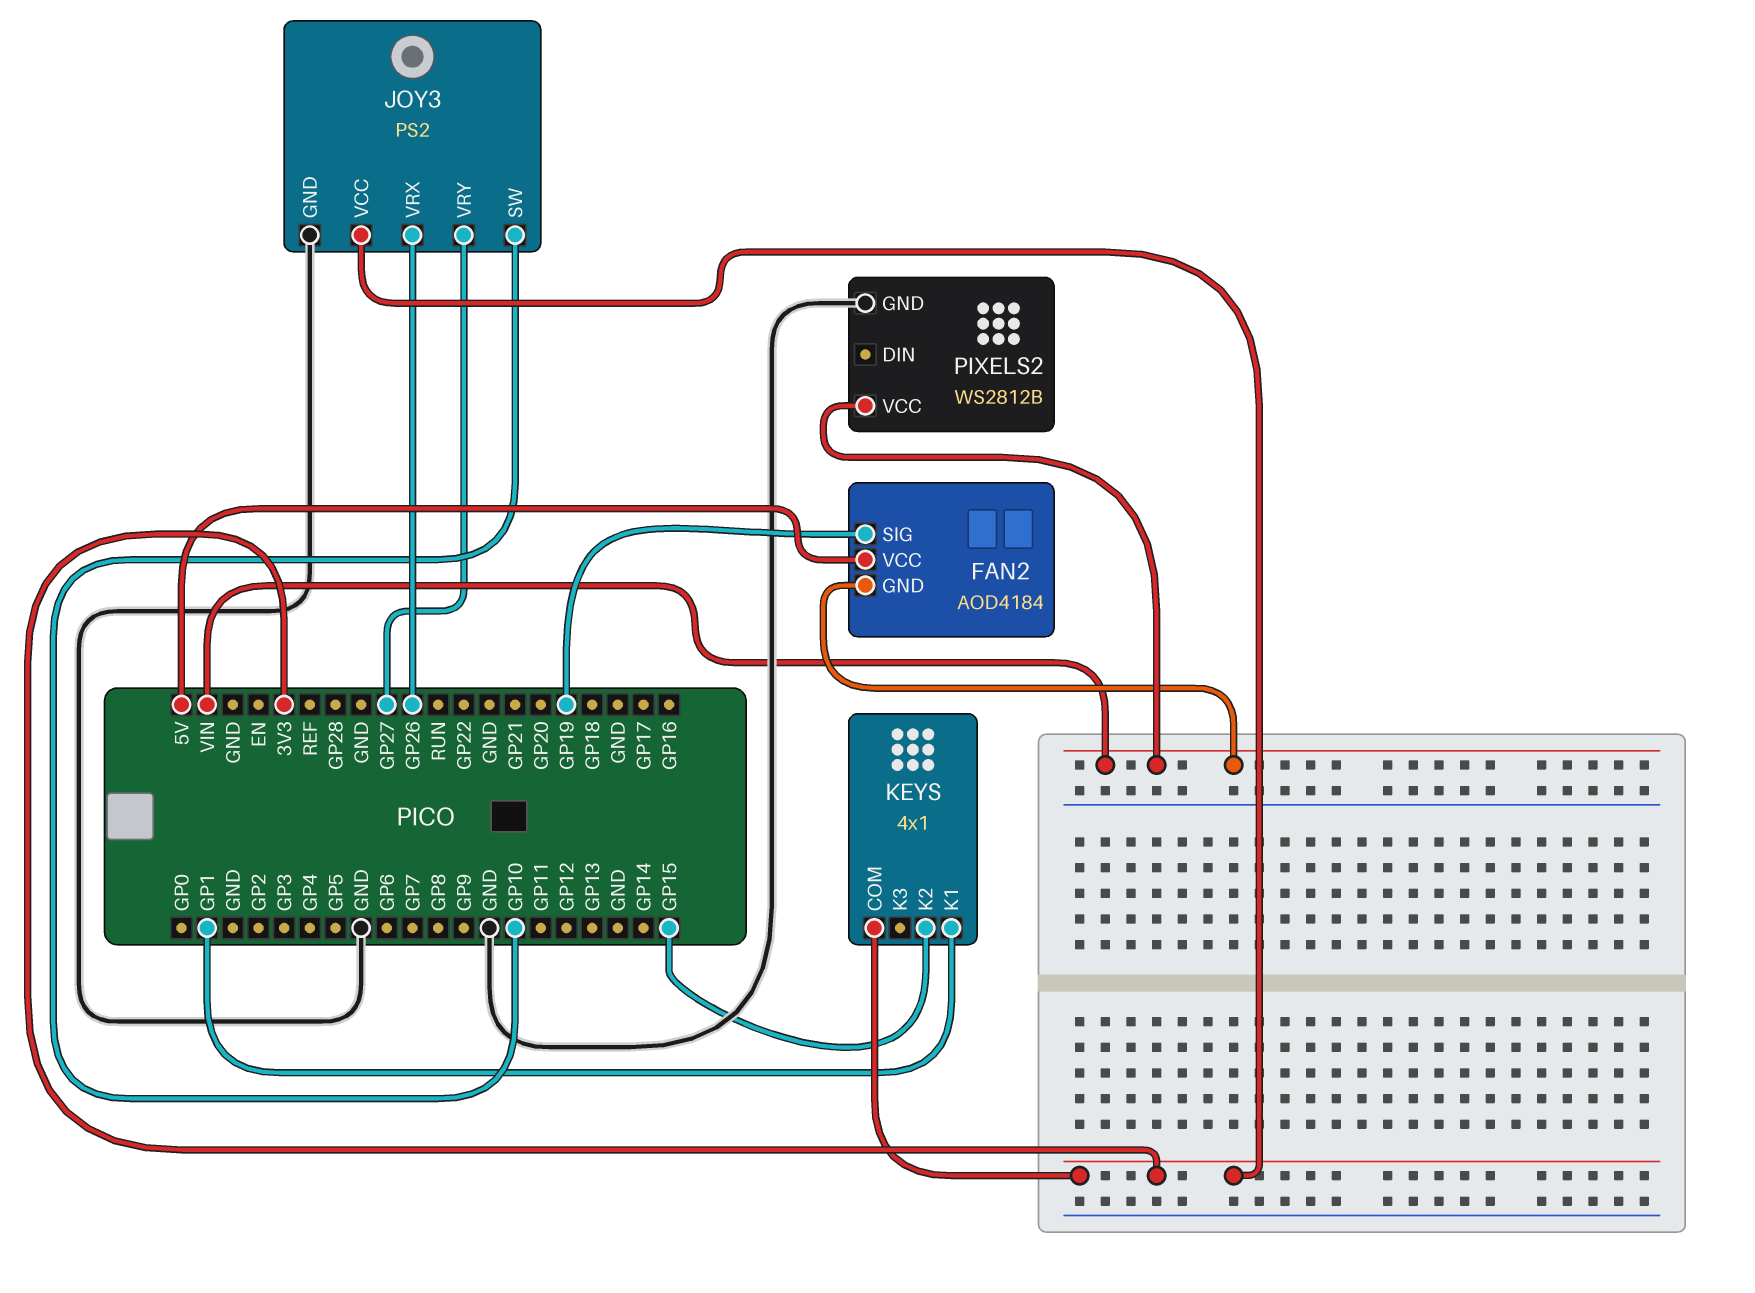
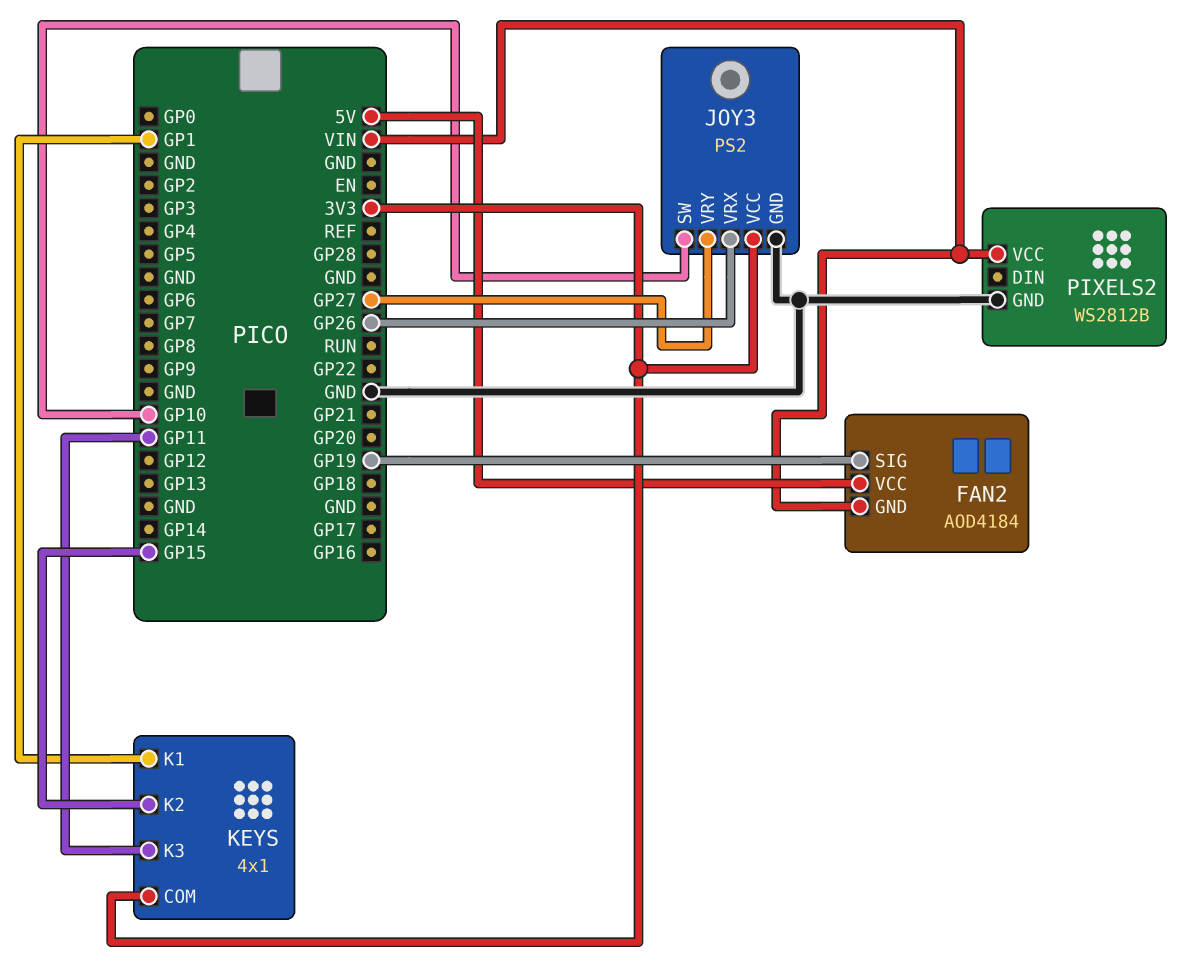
KEYS pin K3: none -> GP11

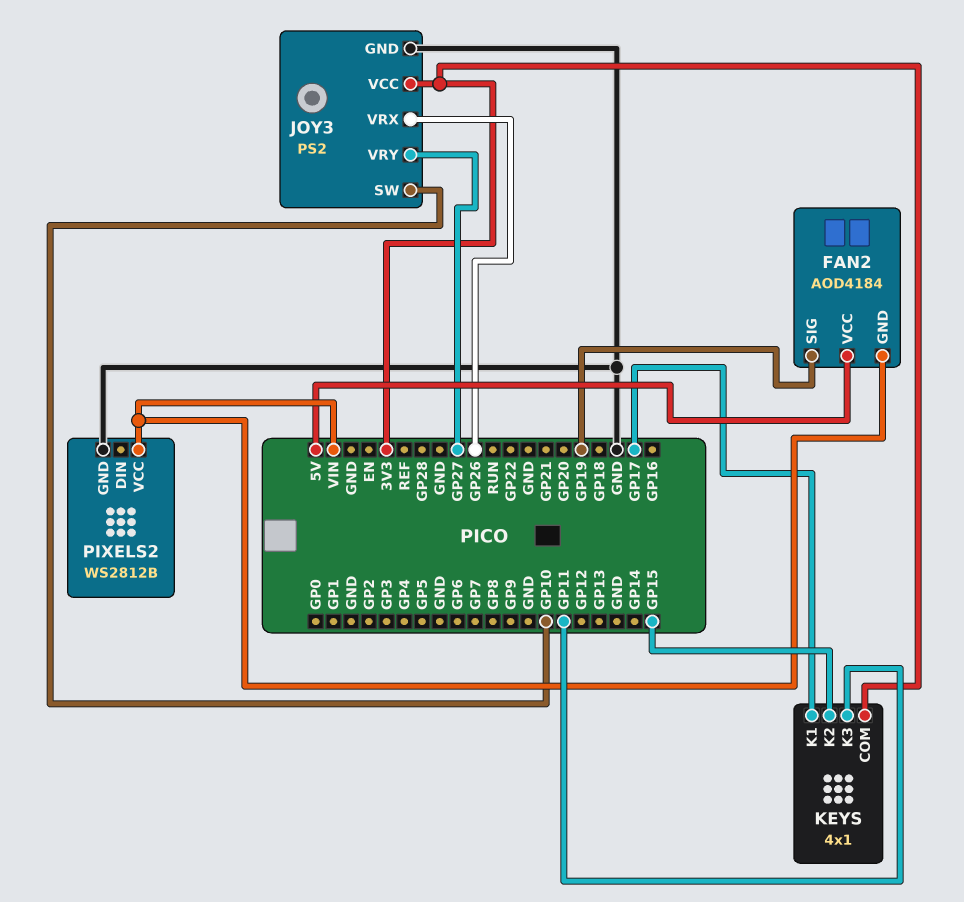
KEYS pin K1: GP1 -> GP17

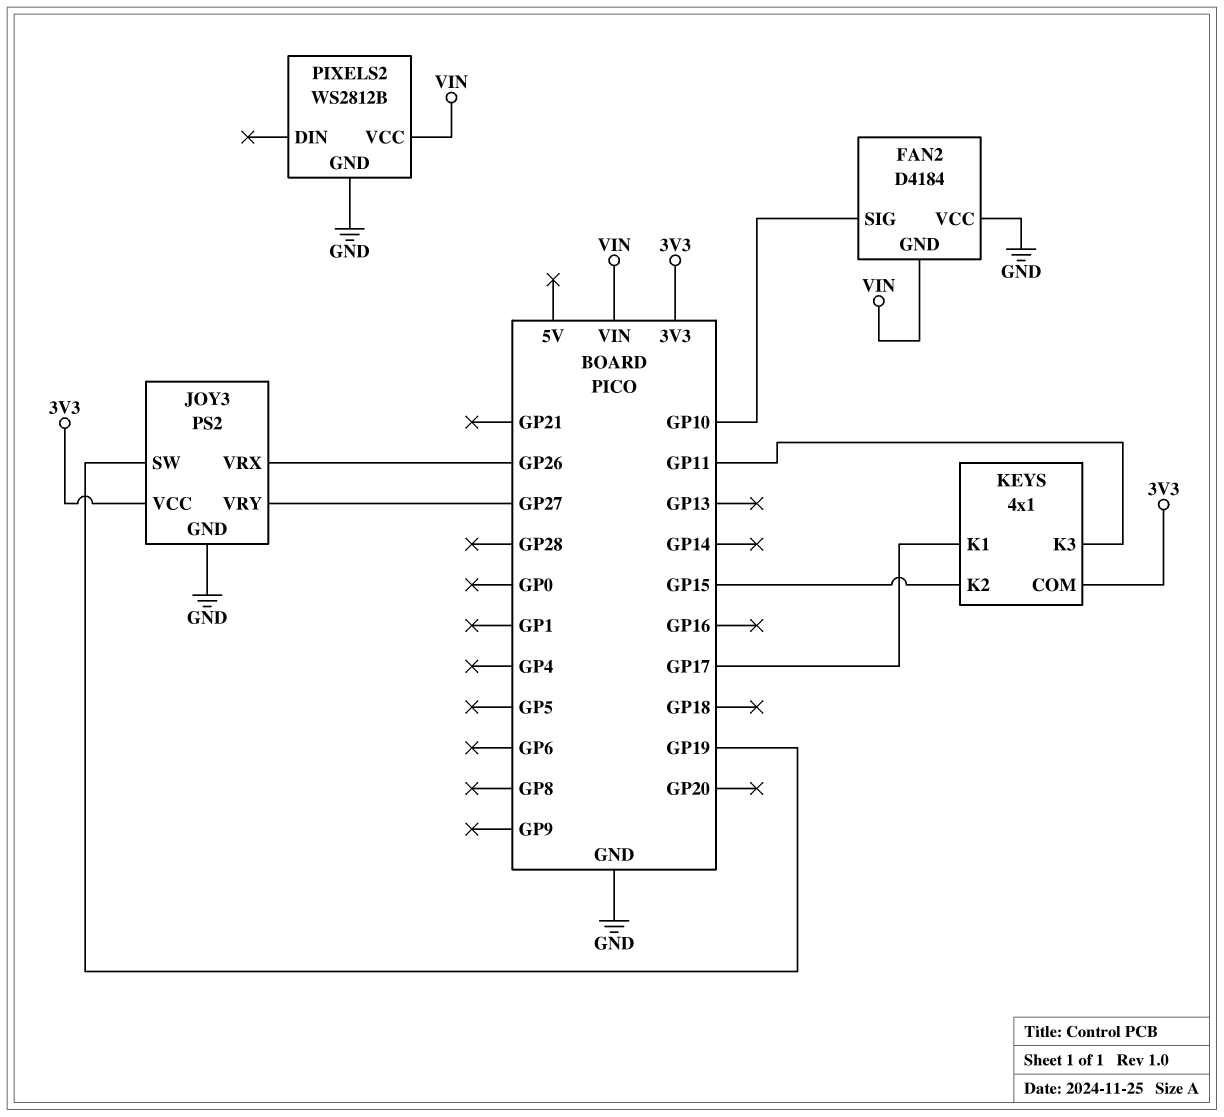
FAN2: AOD4184 -> D4184
FAN2 pin SIG: GP19 -> GP10
FAN2 pin VCC: 5V -> GND
JOY3 pin SW: GP10 -> GP19

